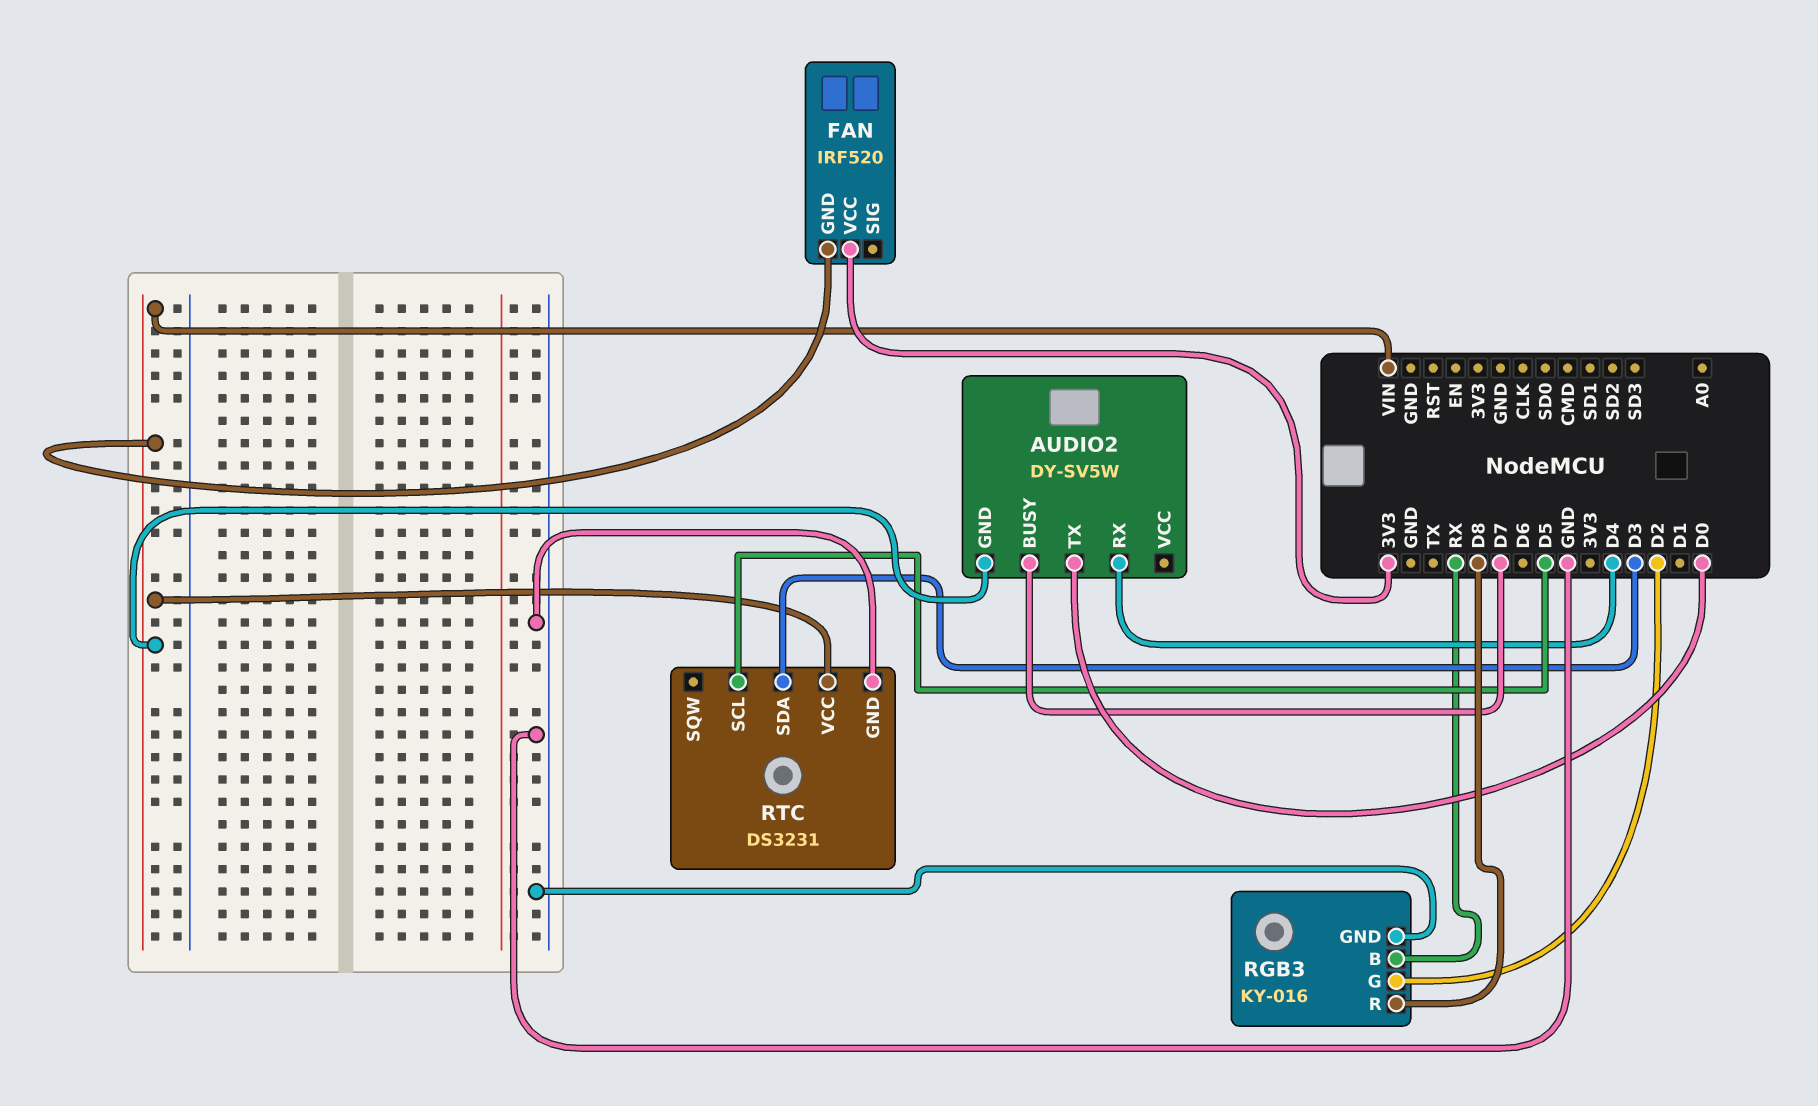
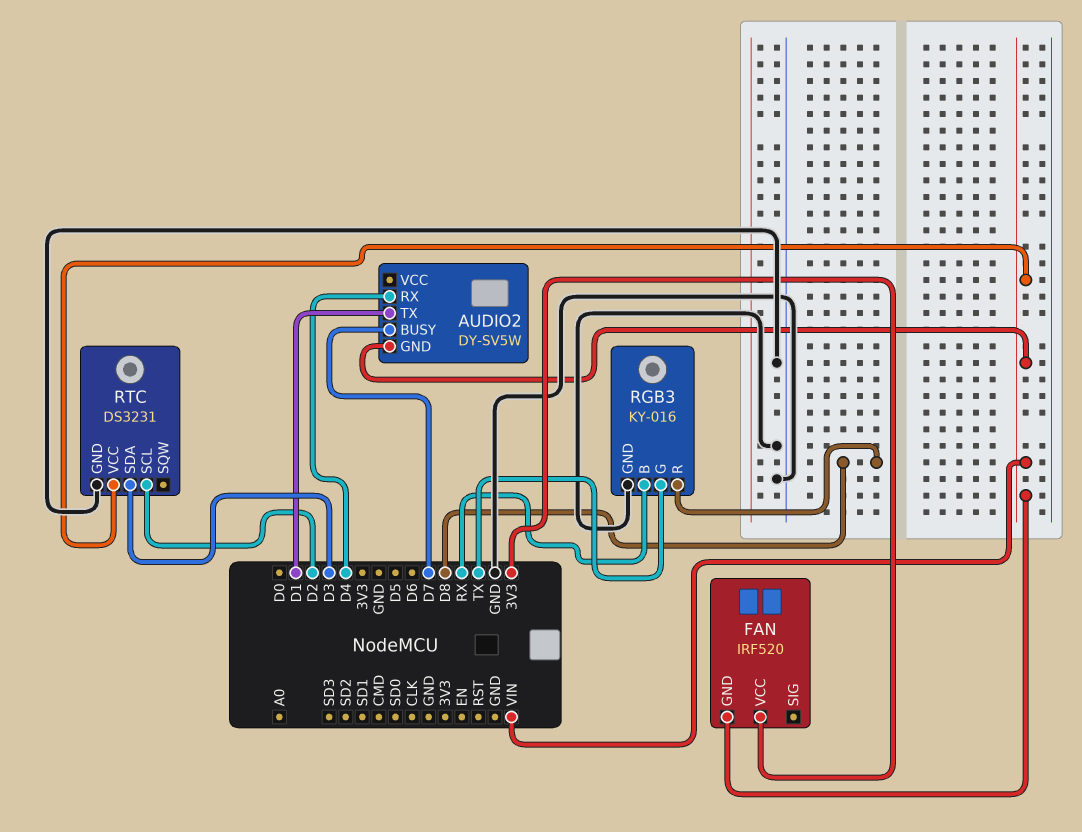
AUDIO2 pin TX: D0 -> D1
RGB3 pin G: D2 -> TX
RTC pin SCL: D5 -> D2

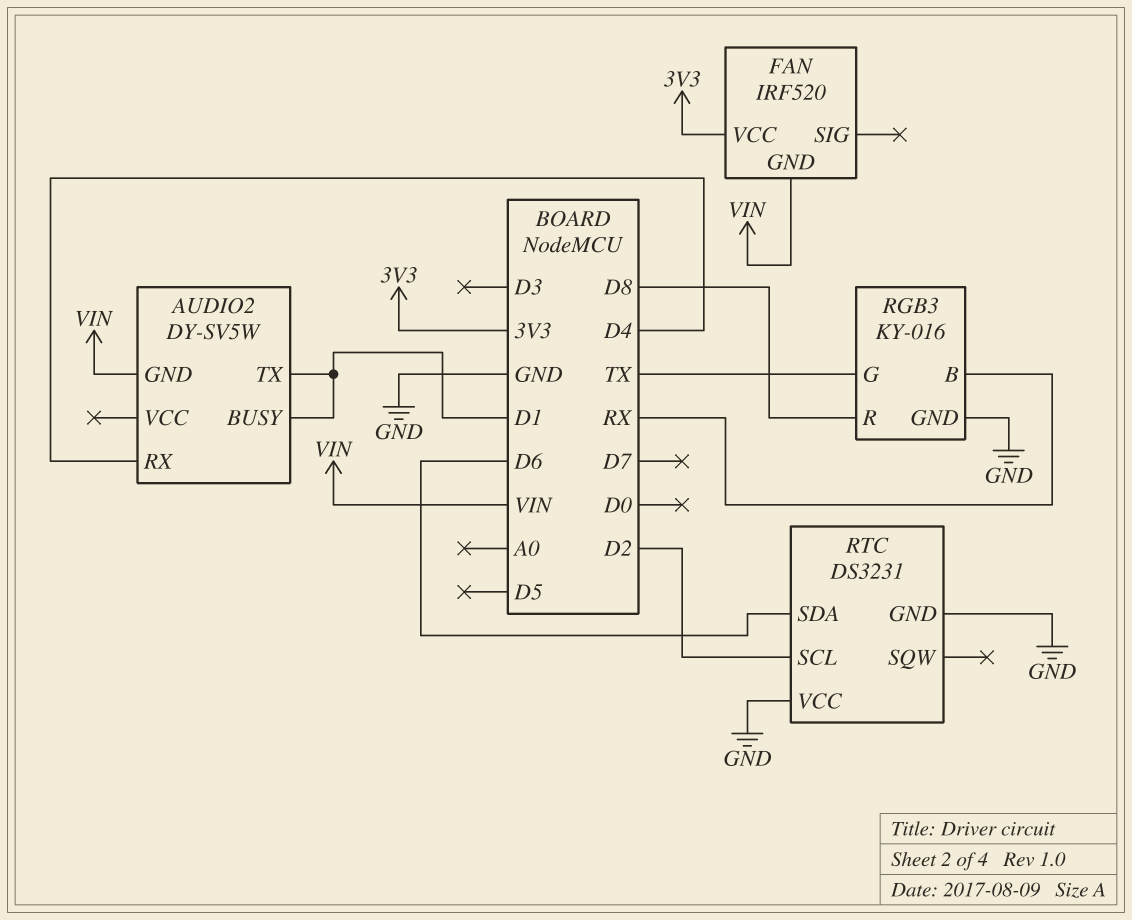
AUDIO2 pin BUSY: D7 -> D1
RTC pin SDA: D3 -> D6
RTC pin VCC: VIN -> GND

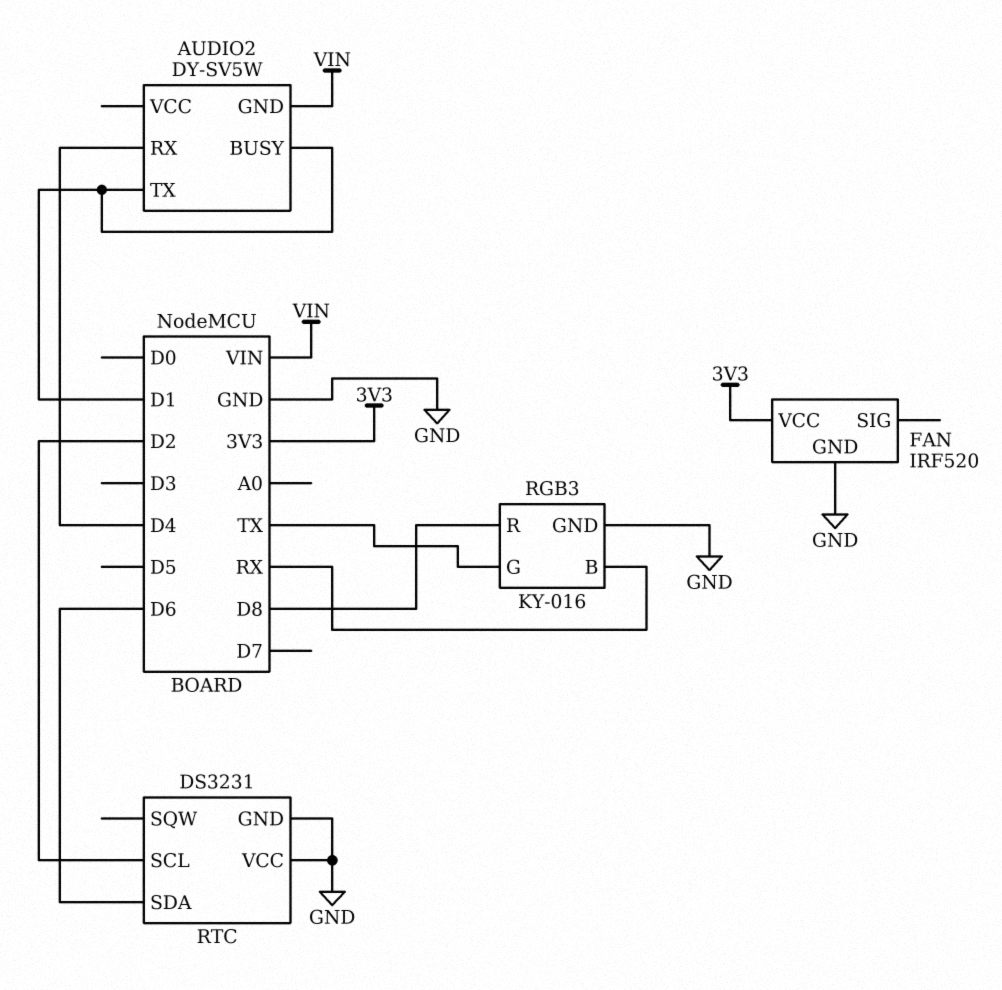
FAN pin GND: VIN -> GND

